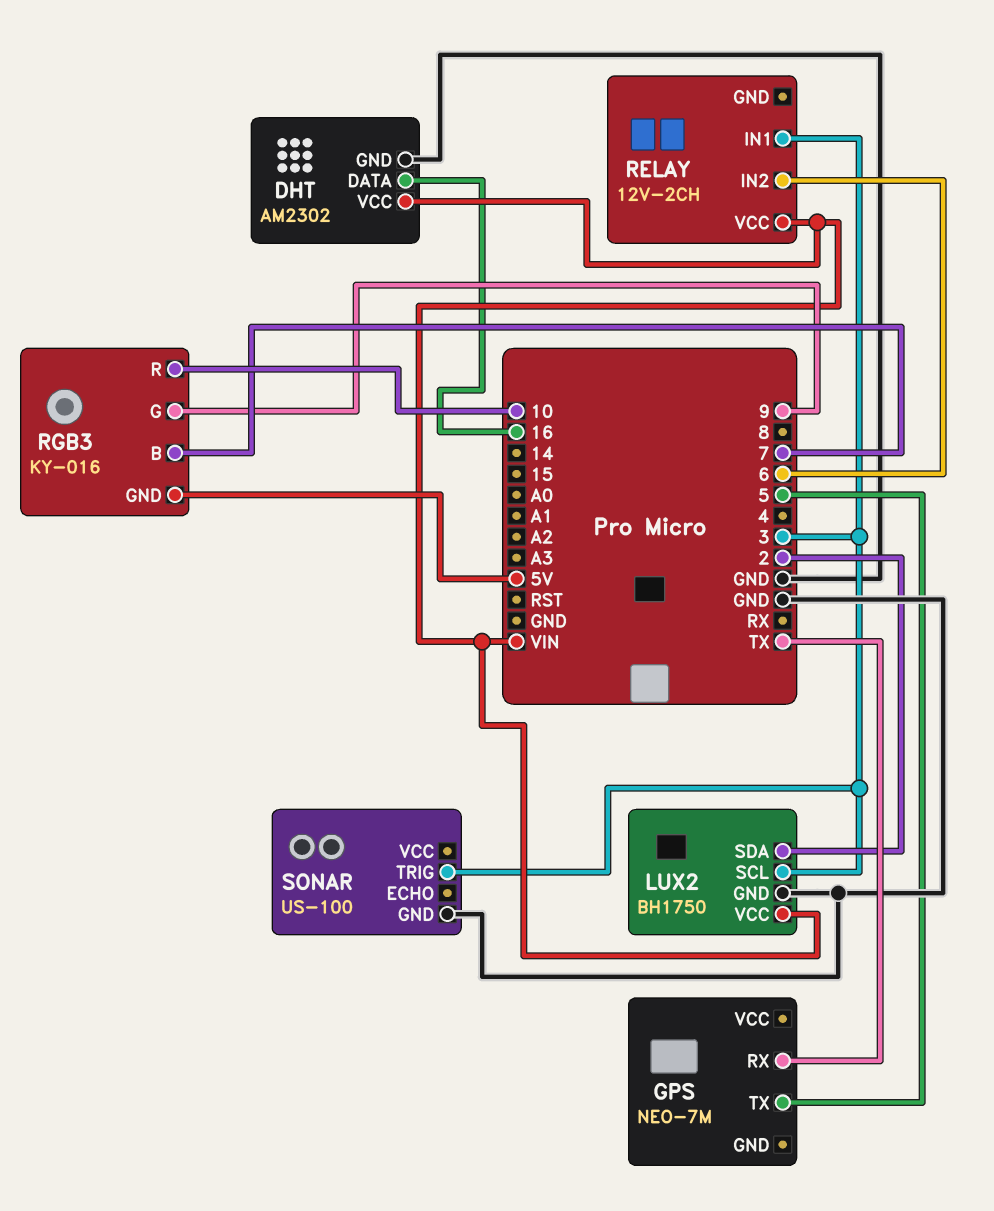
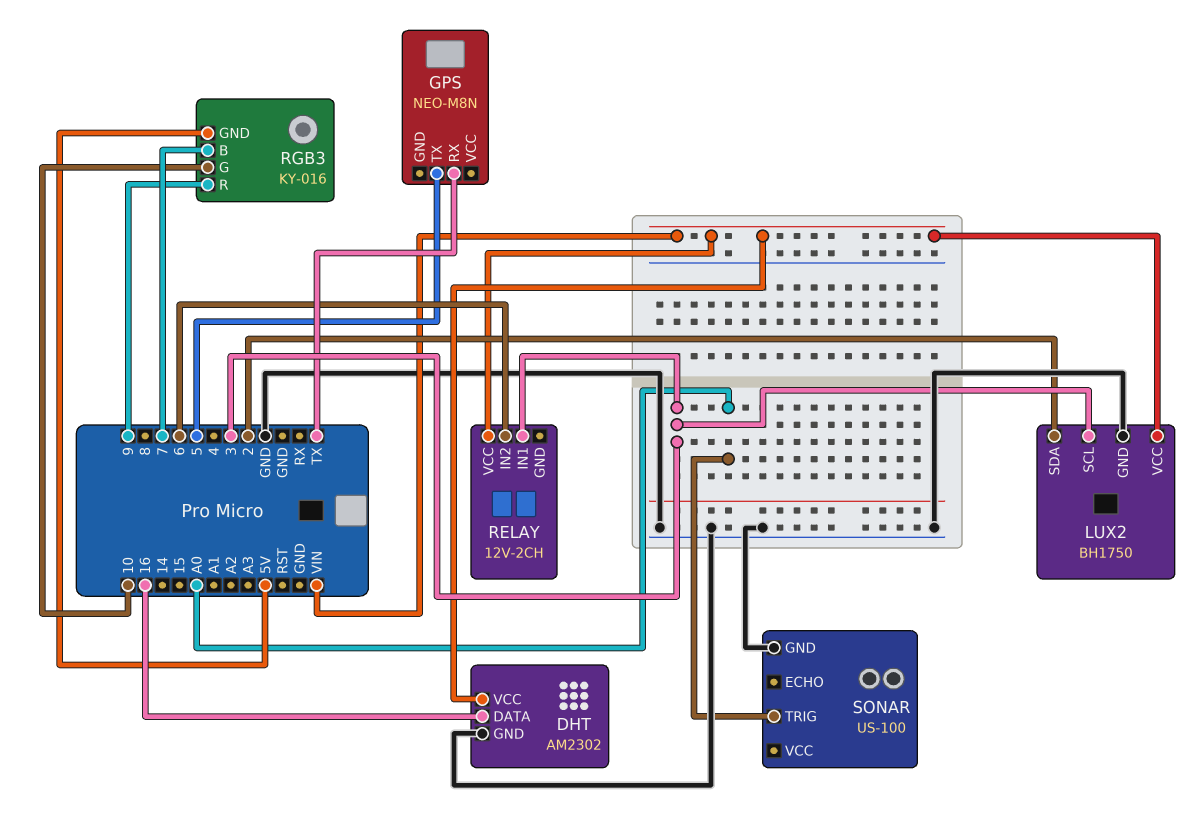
GPS: NEO-7M -> NEO-M8N
RGB3 pin G: 9 -> 10
RGB3 pin R: 10 -> 9
SONAR pin TRIG: 3 -> A0

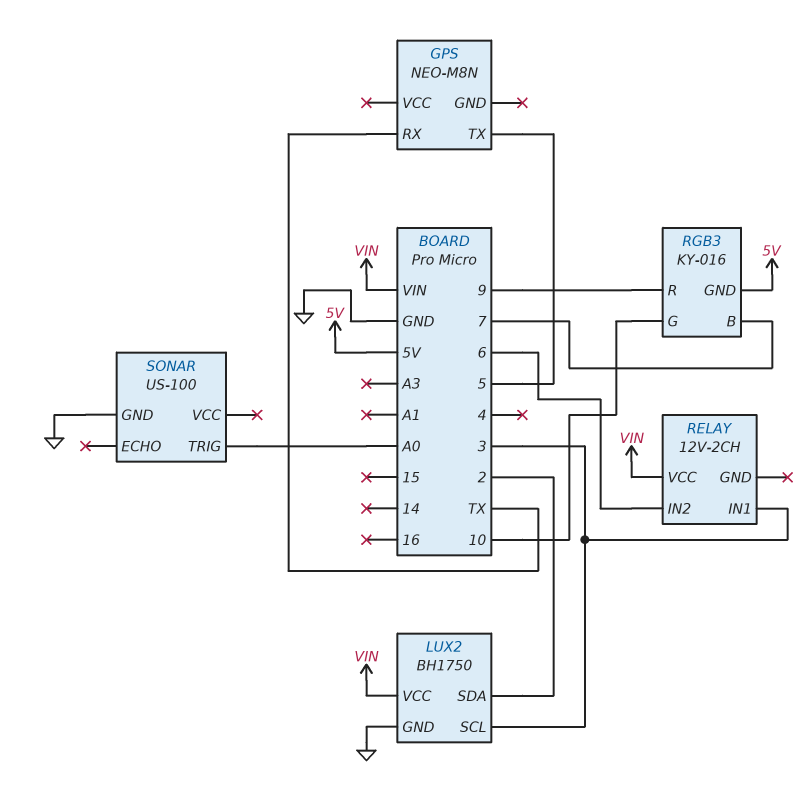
DHT: AM2302 -> none
DHT pin DATA: 16 -> none
DHT pin GND: GND -> none
DHT pin VCC: VIN -> none

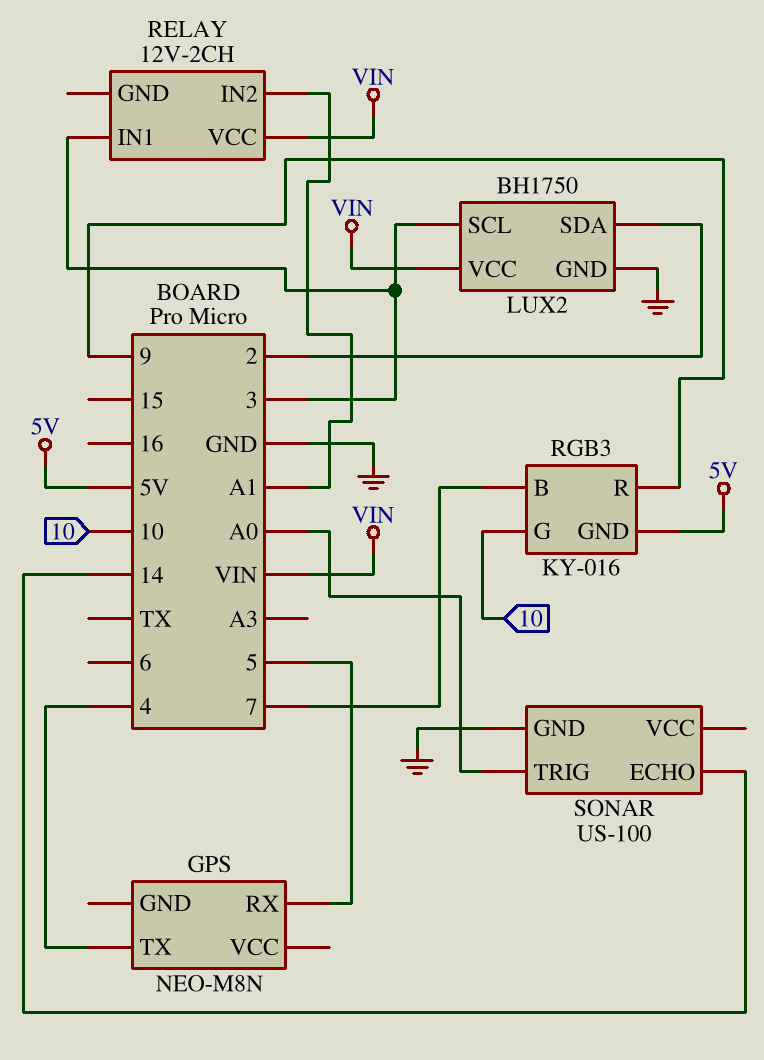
GPS pin RX: TX -> 5
GPS pin TX: 5 -> 4
RELAY pin IN2: 6 -> A1
SONAR pin ECHO: none -> 14

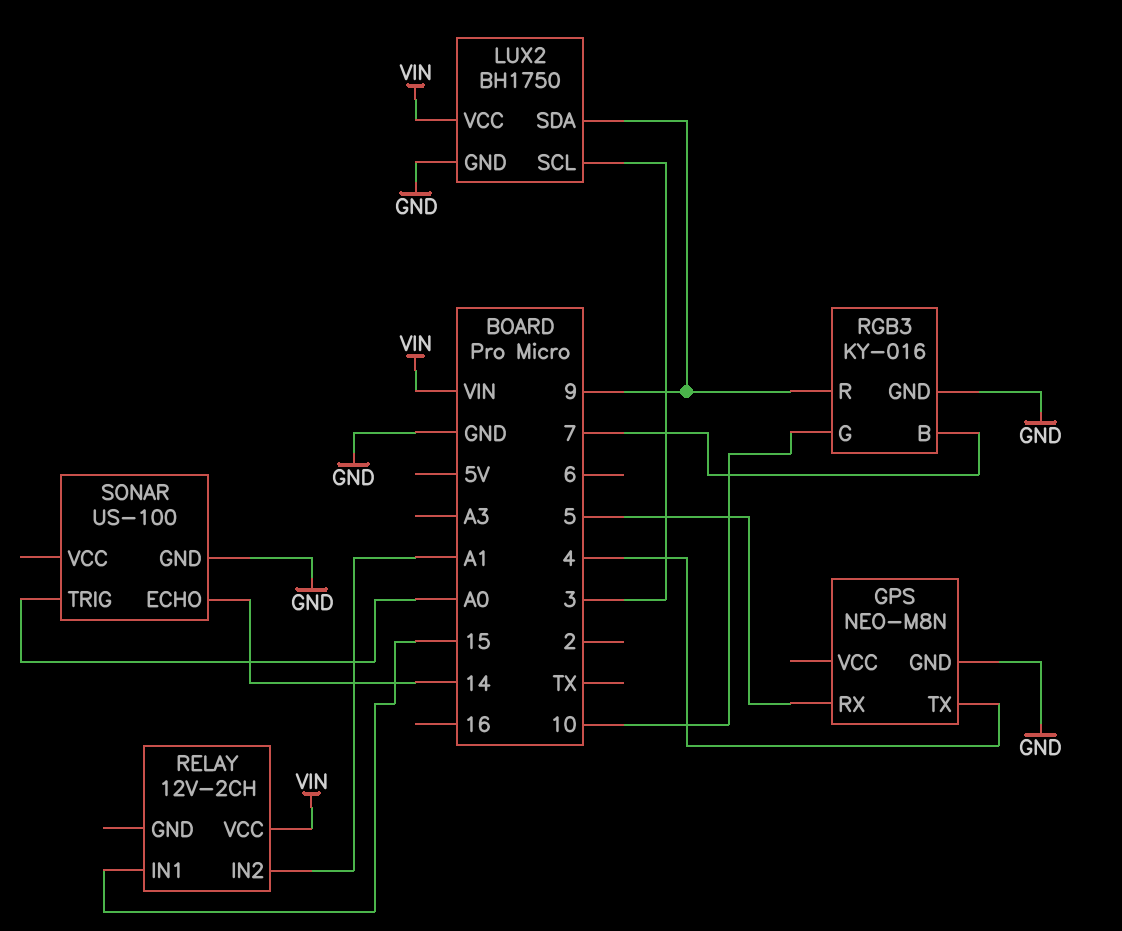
GPS pin GND: none -> GND
LUX2 pin SDA: 2 -> 9
RELAY pin IN1: 3 -> 15
RGB3 pin GND: 5V -> GND

